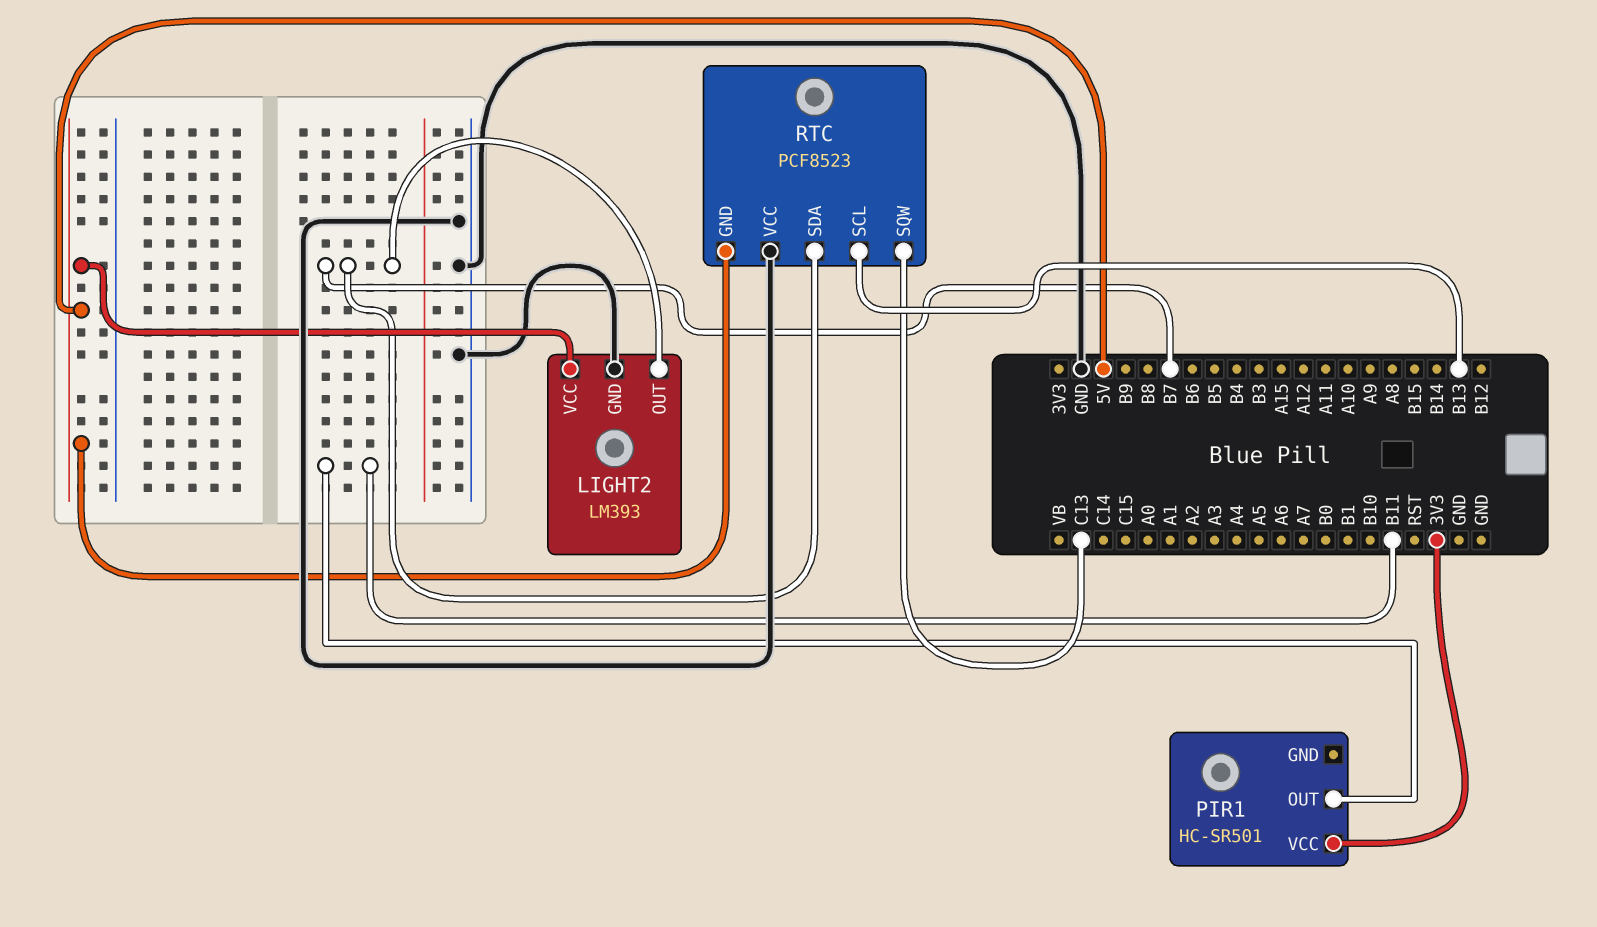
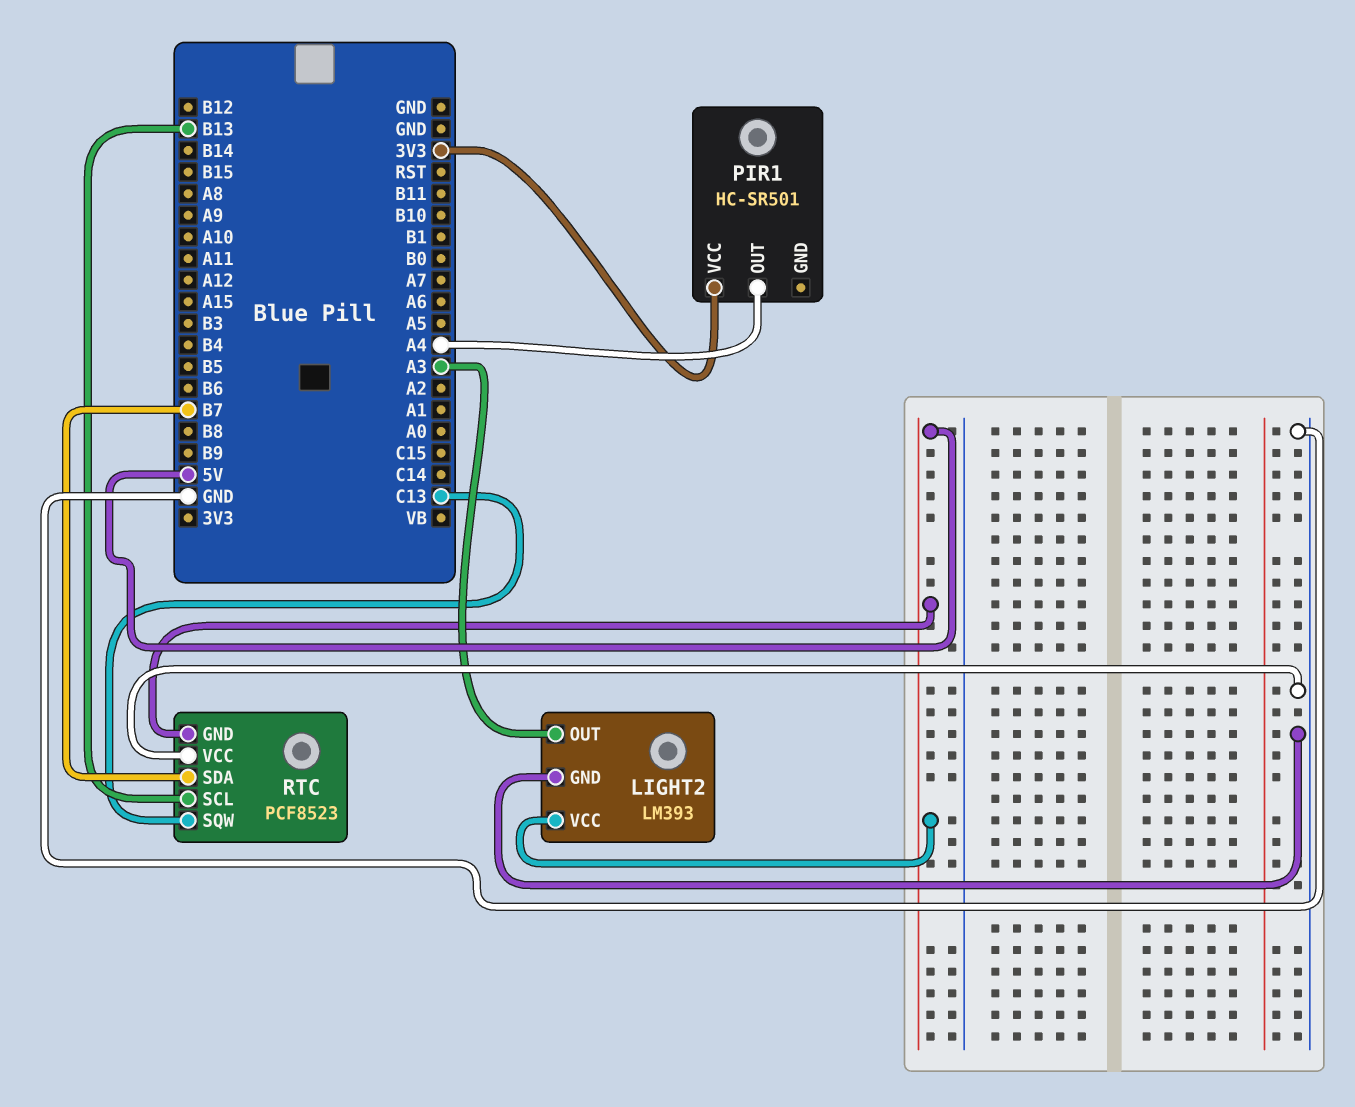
LIGHT2 pin OUT: B7 -> A3
PIR1 pin OUT: B11 -> A4

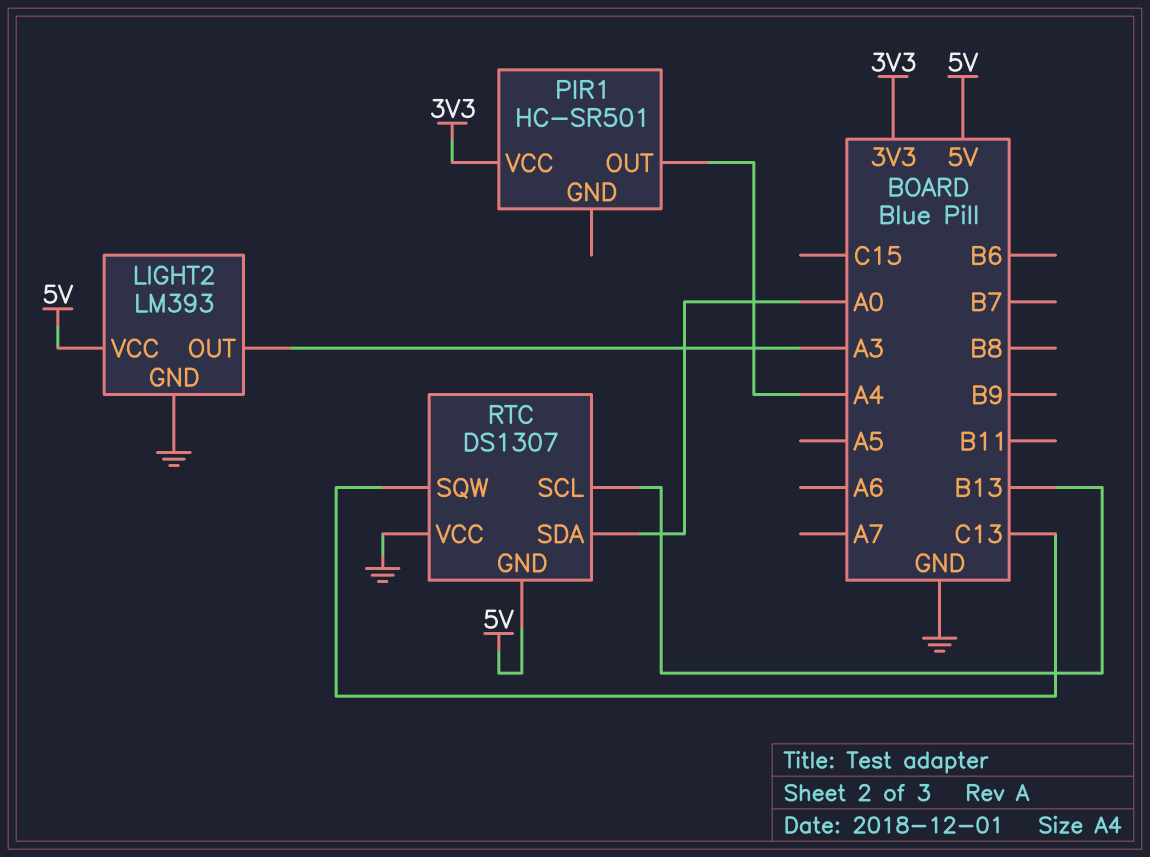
RTC: PCF8523 -> DS1307
RTC pin SDA: B7 -> A0

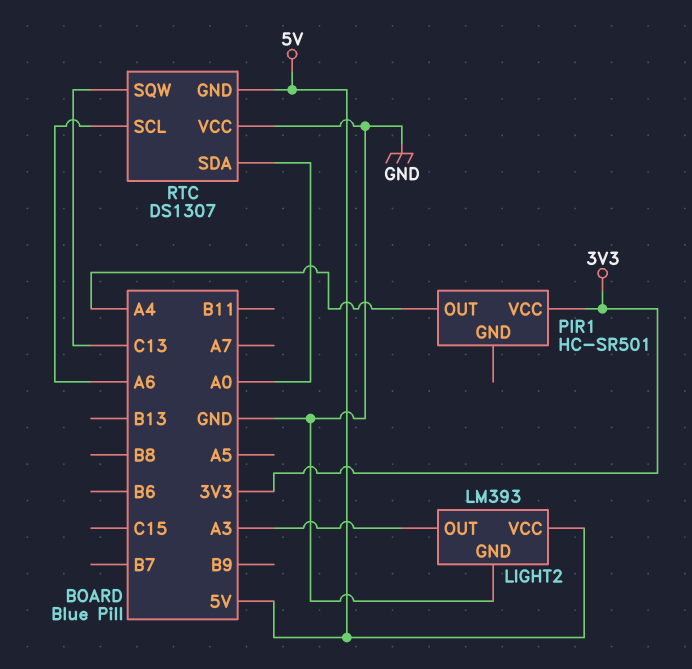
RTC pin SCL: B13 -> A6

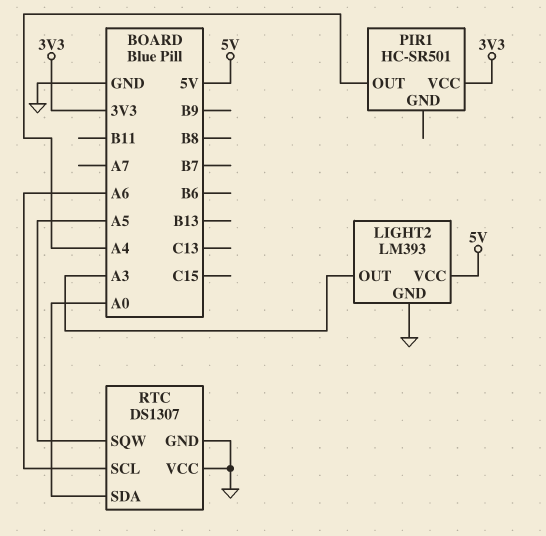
RTC pin GND: 5V -> GND
RTC pin SQW: C13 -> A5

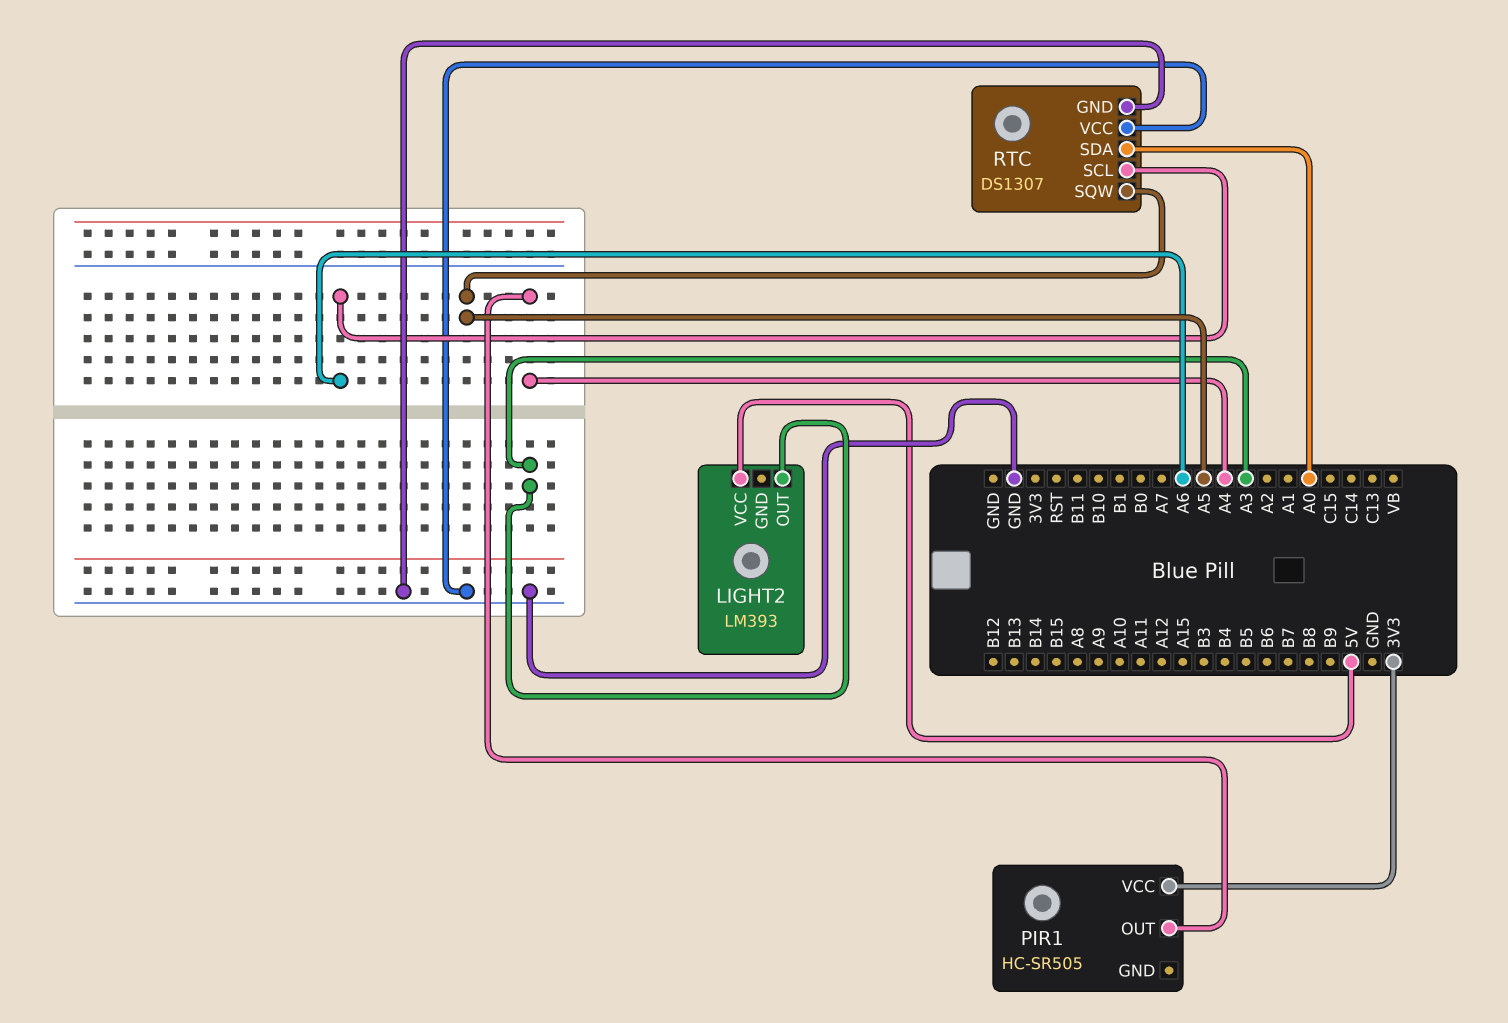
LIGHT2 pin GND: GND -> none
PIR1: HC-SR501 -> HC-SR505

